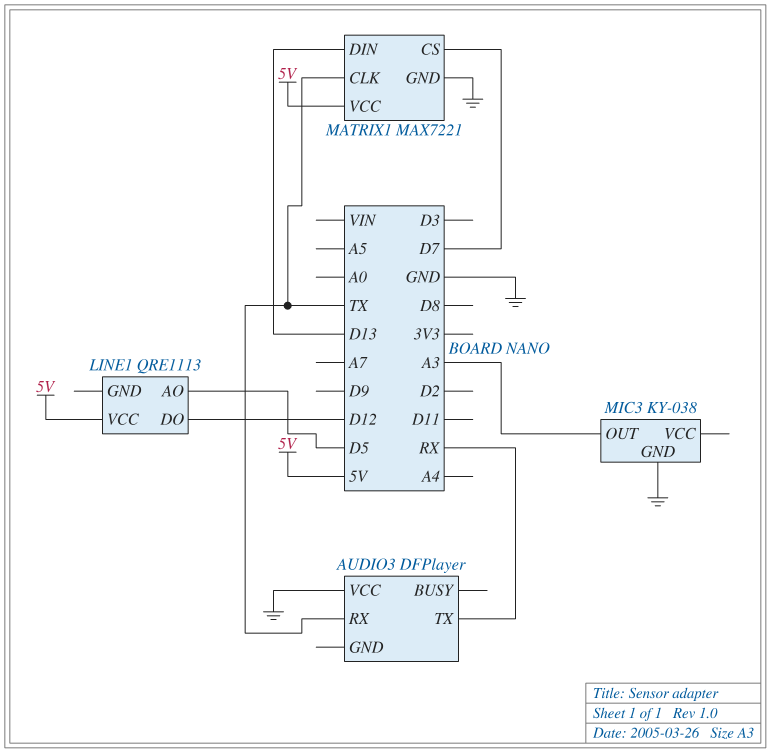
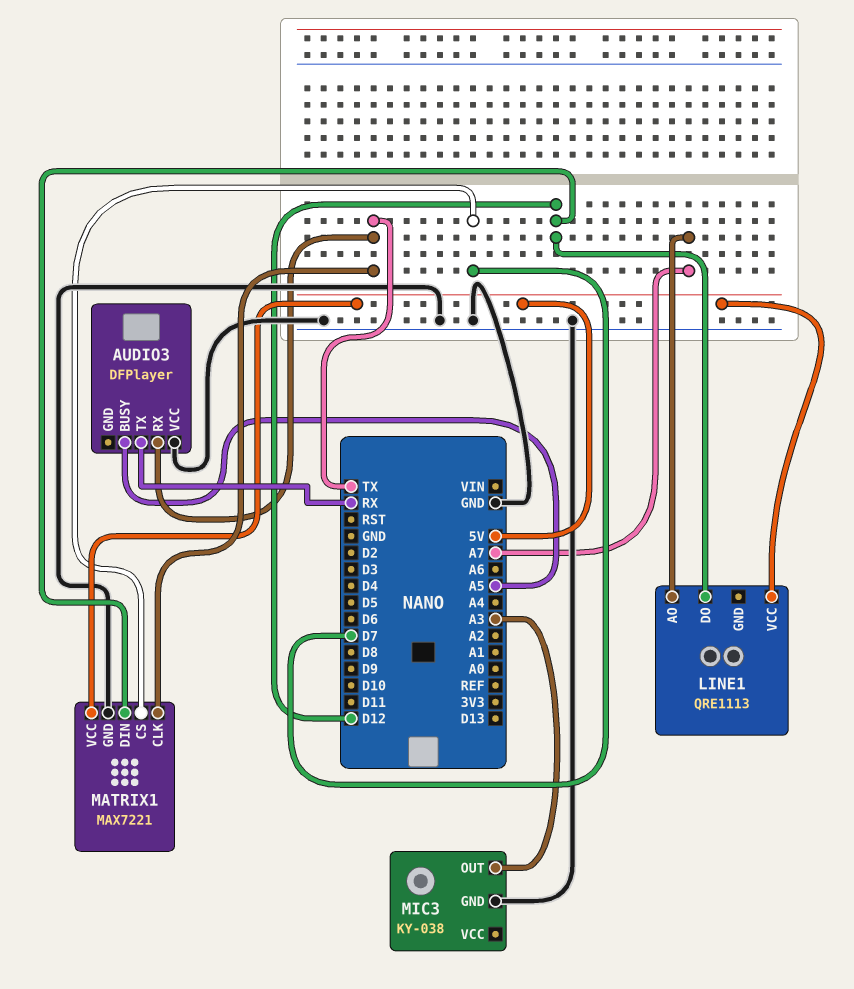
AUDIO3 pin BUSY: none -> A5
LINE1 pin AO: D5 -> A7
MATRIX1 pin DIN: D13 -> D12

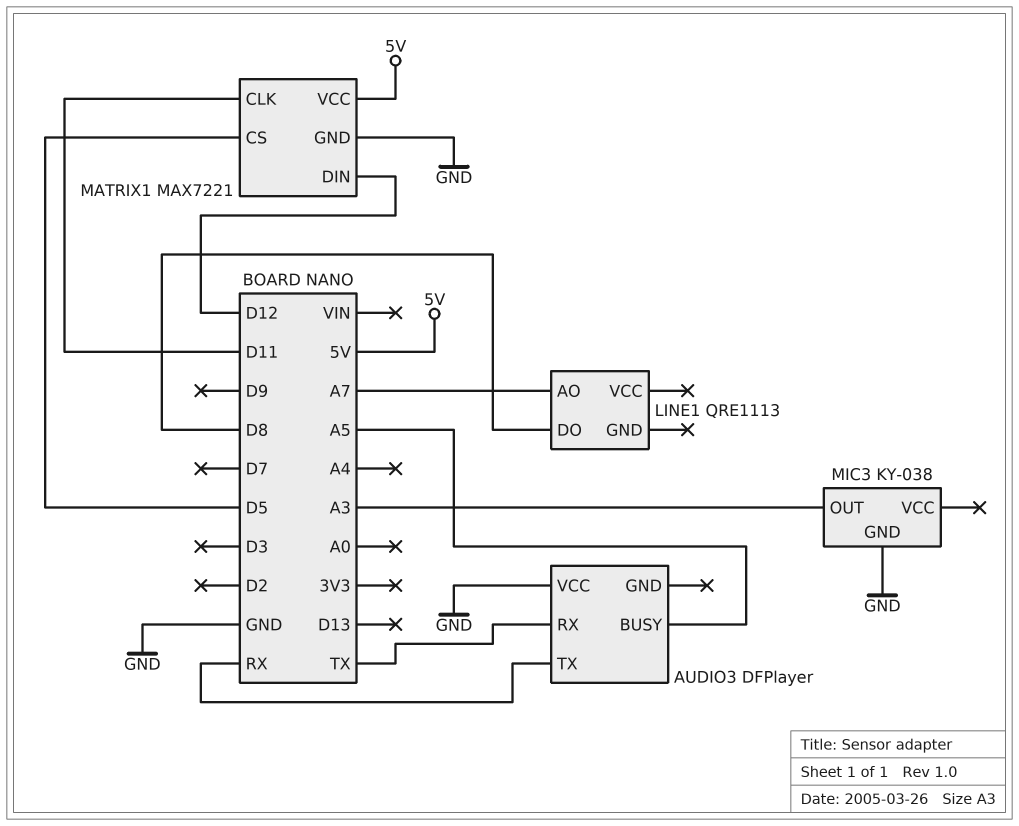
LINE1 pin DO: D12 -> D8
LINE1 pin VCC: 5V -> none
MATRIX1 pin CLK: TX -> D11
MATRIX1 pin CS: D7 -> D5

